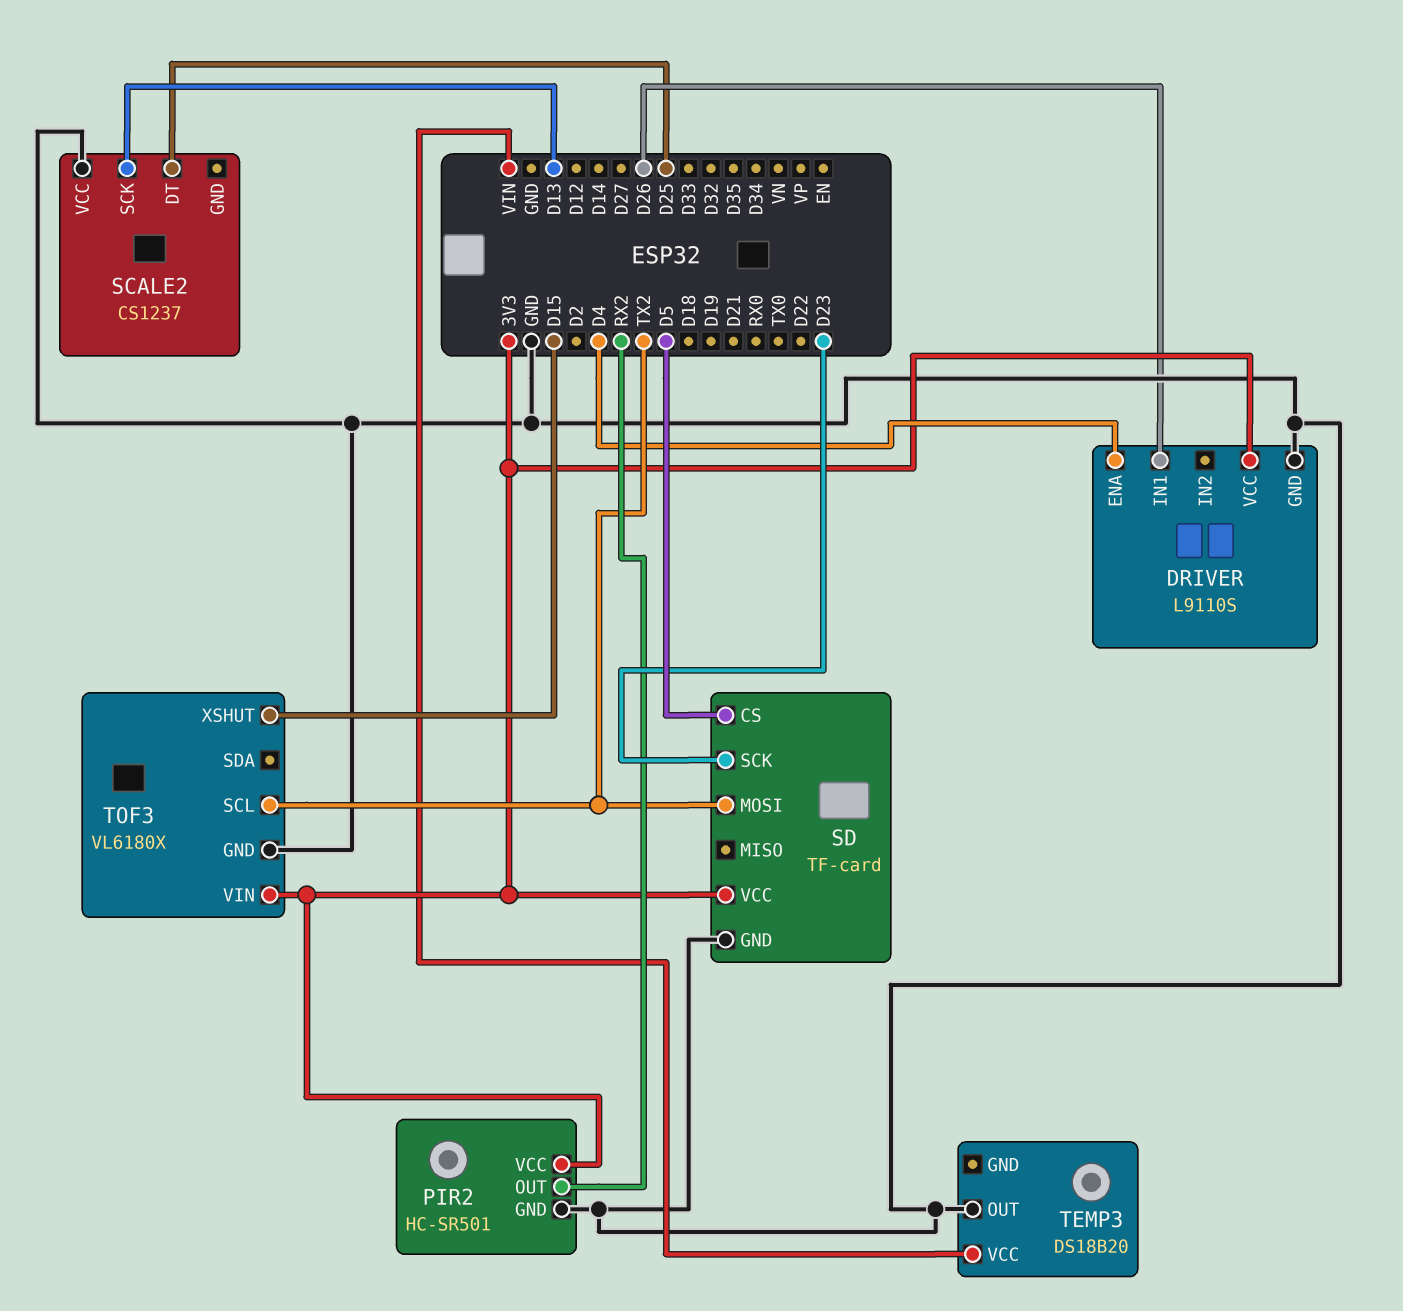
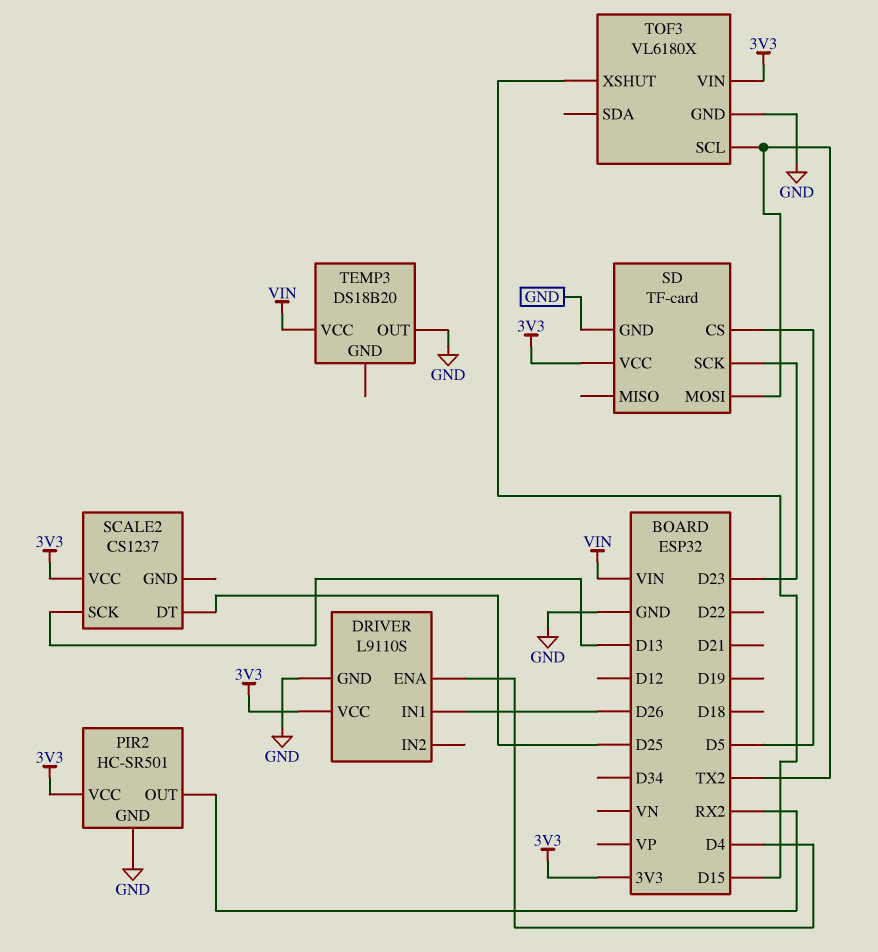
SCALE2 pin VCC: GND -> 3V3

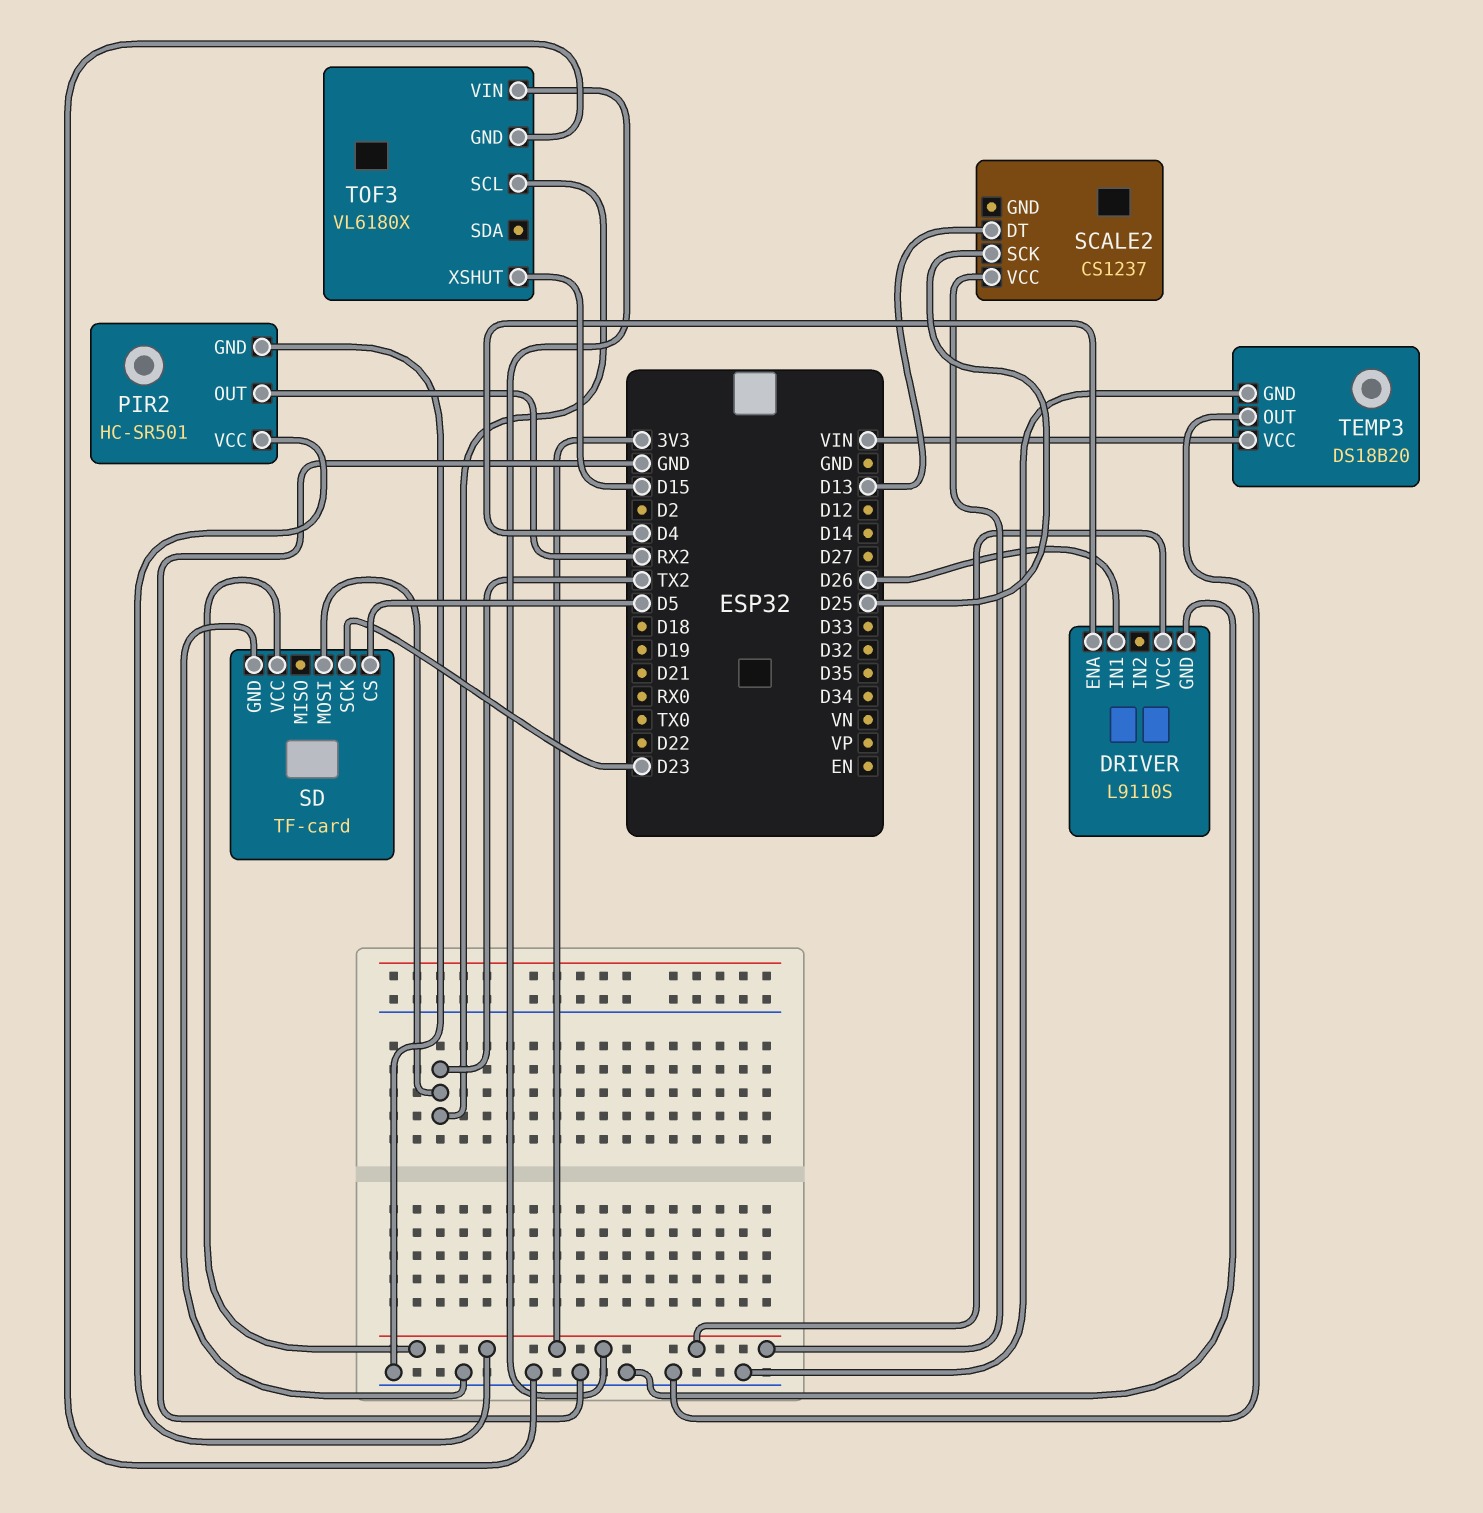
SCALE2 pin DT: D25 -> D13
SCALE2 pin SCK: D13 -> D25
TEMP3 pin GND: none -> GND

